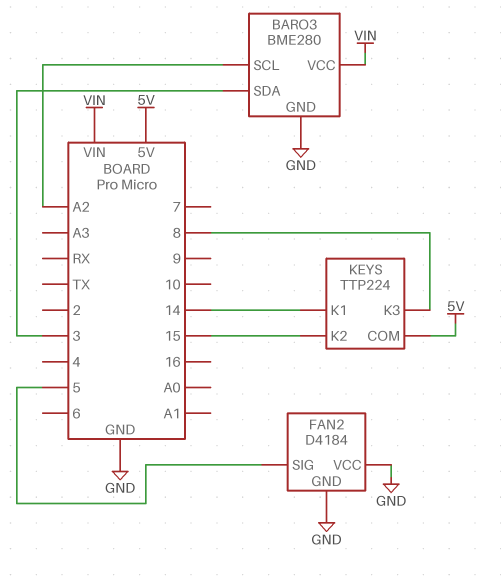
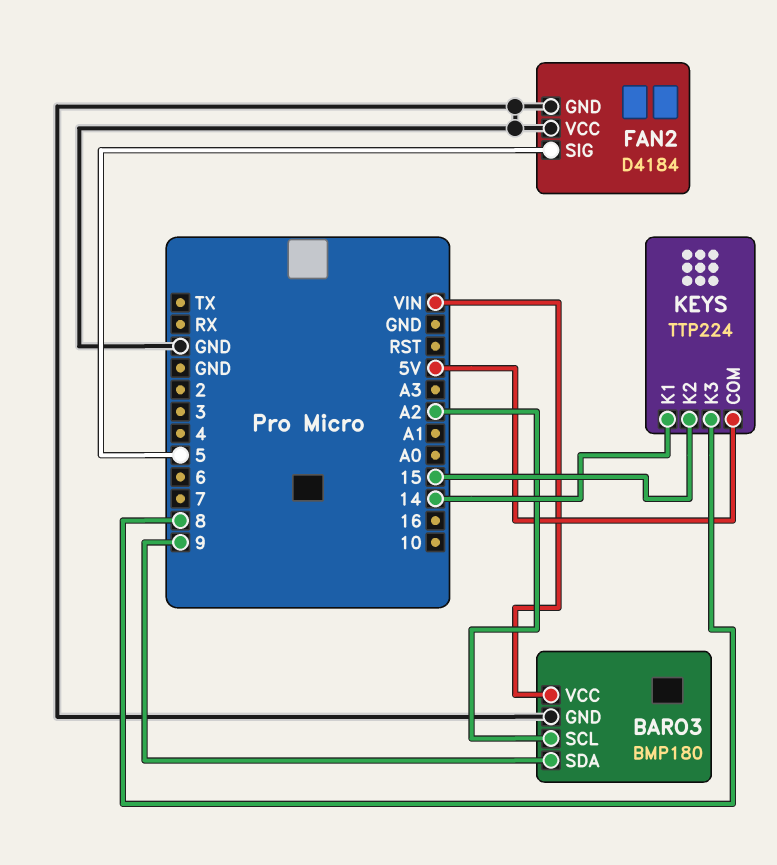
BARO3: BME280 -> BMP180
BARO3 pin SDA: 3 -> 9

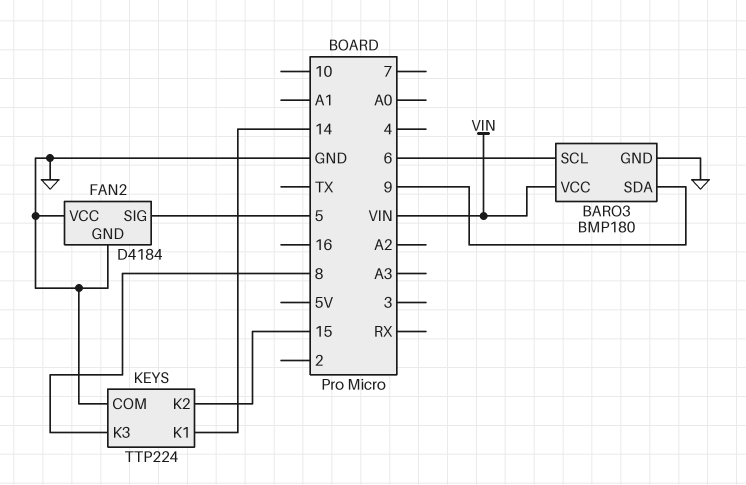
BARO3 pin SCL: A2 -> 6
KEYS pin COM: 5V -> GND

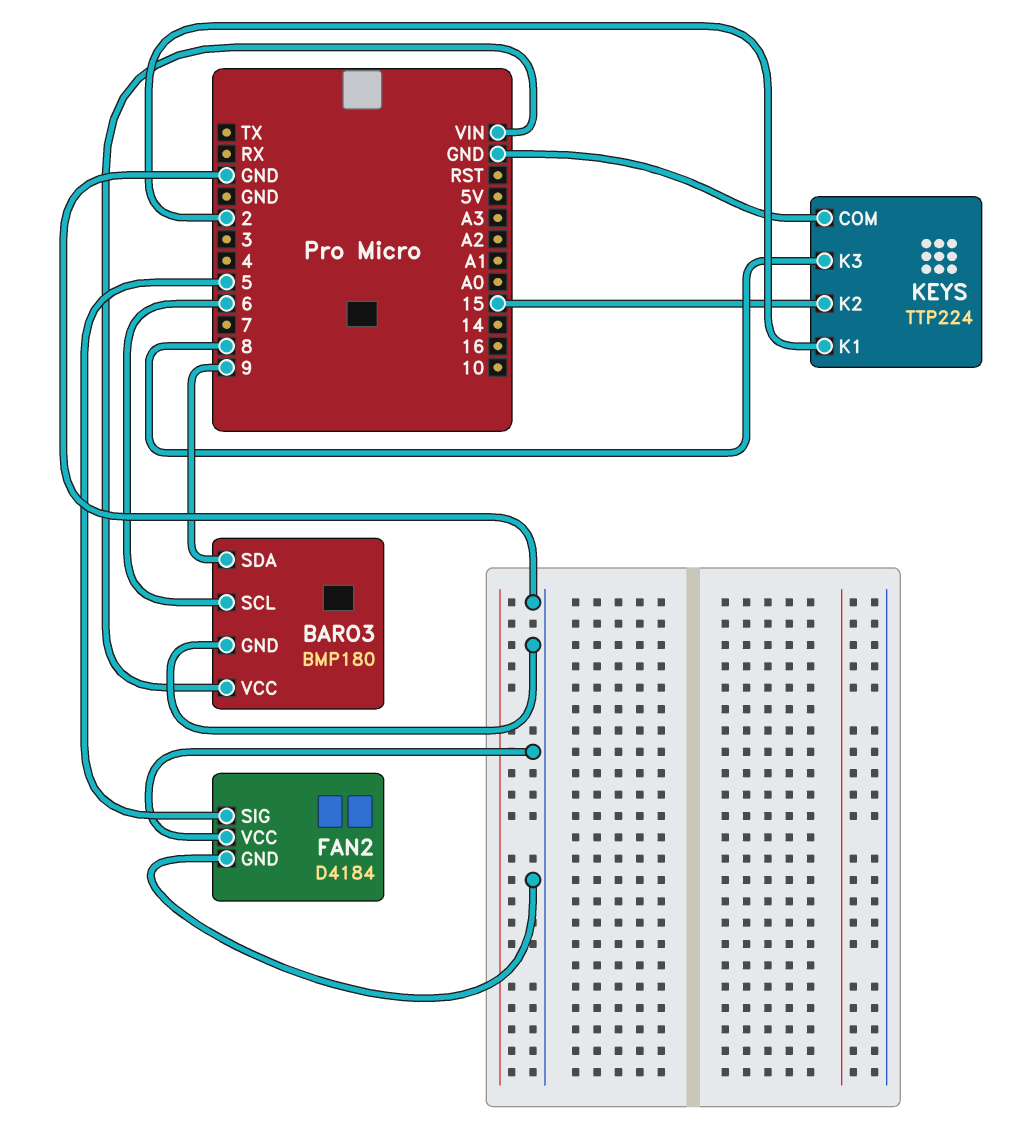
KEYS pin K1: 14 -> 2

